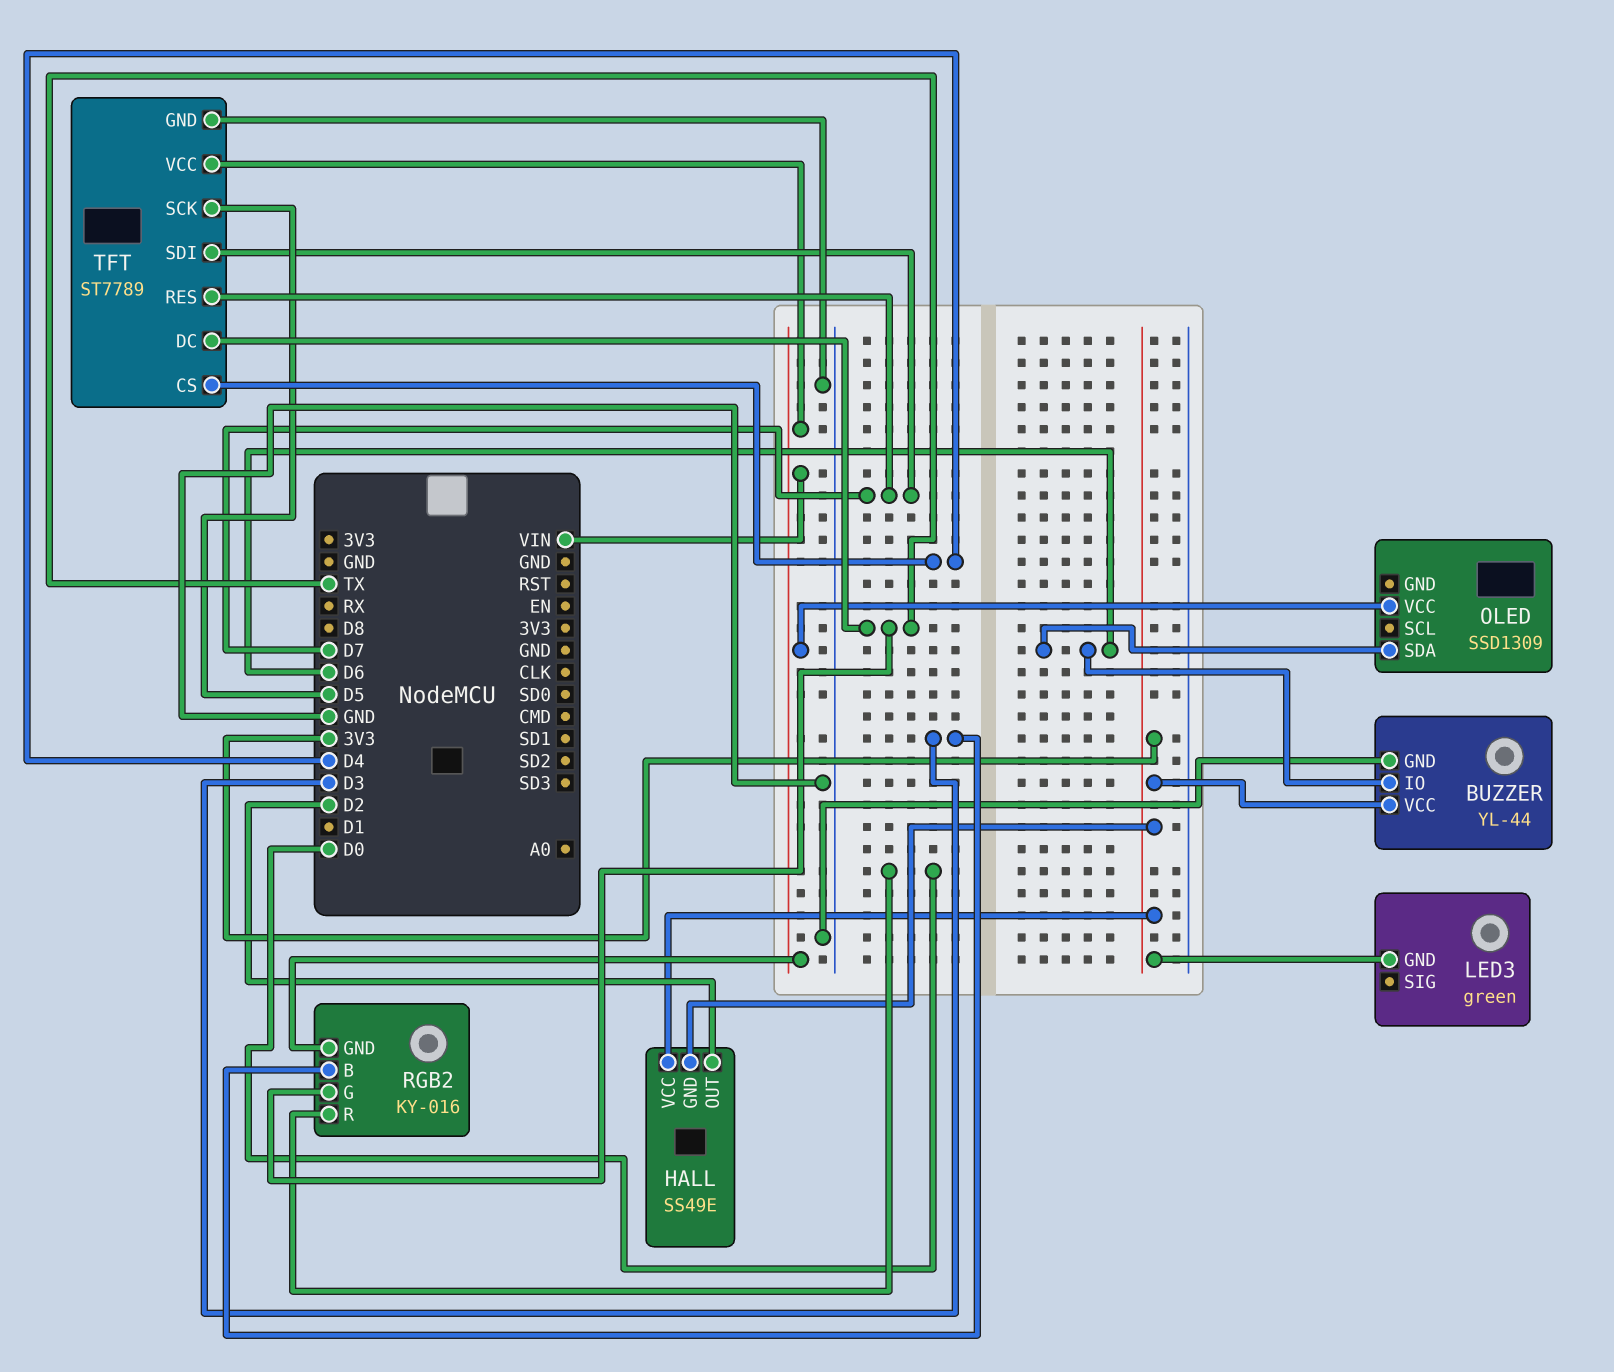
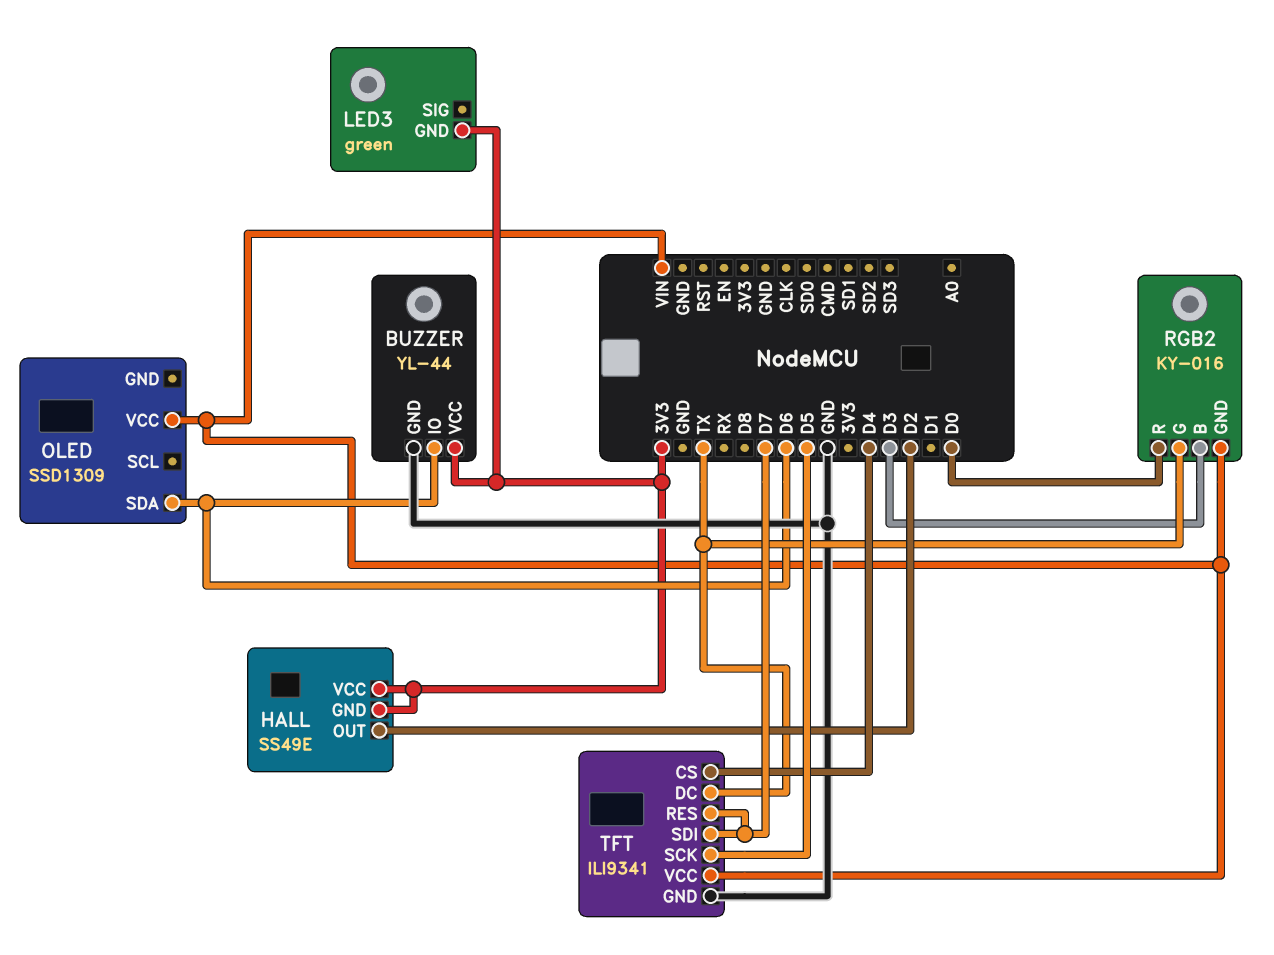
TFT: ST7789 -> ILI9341

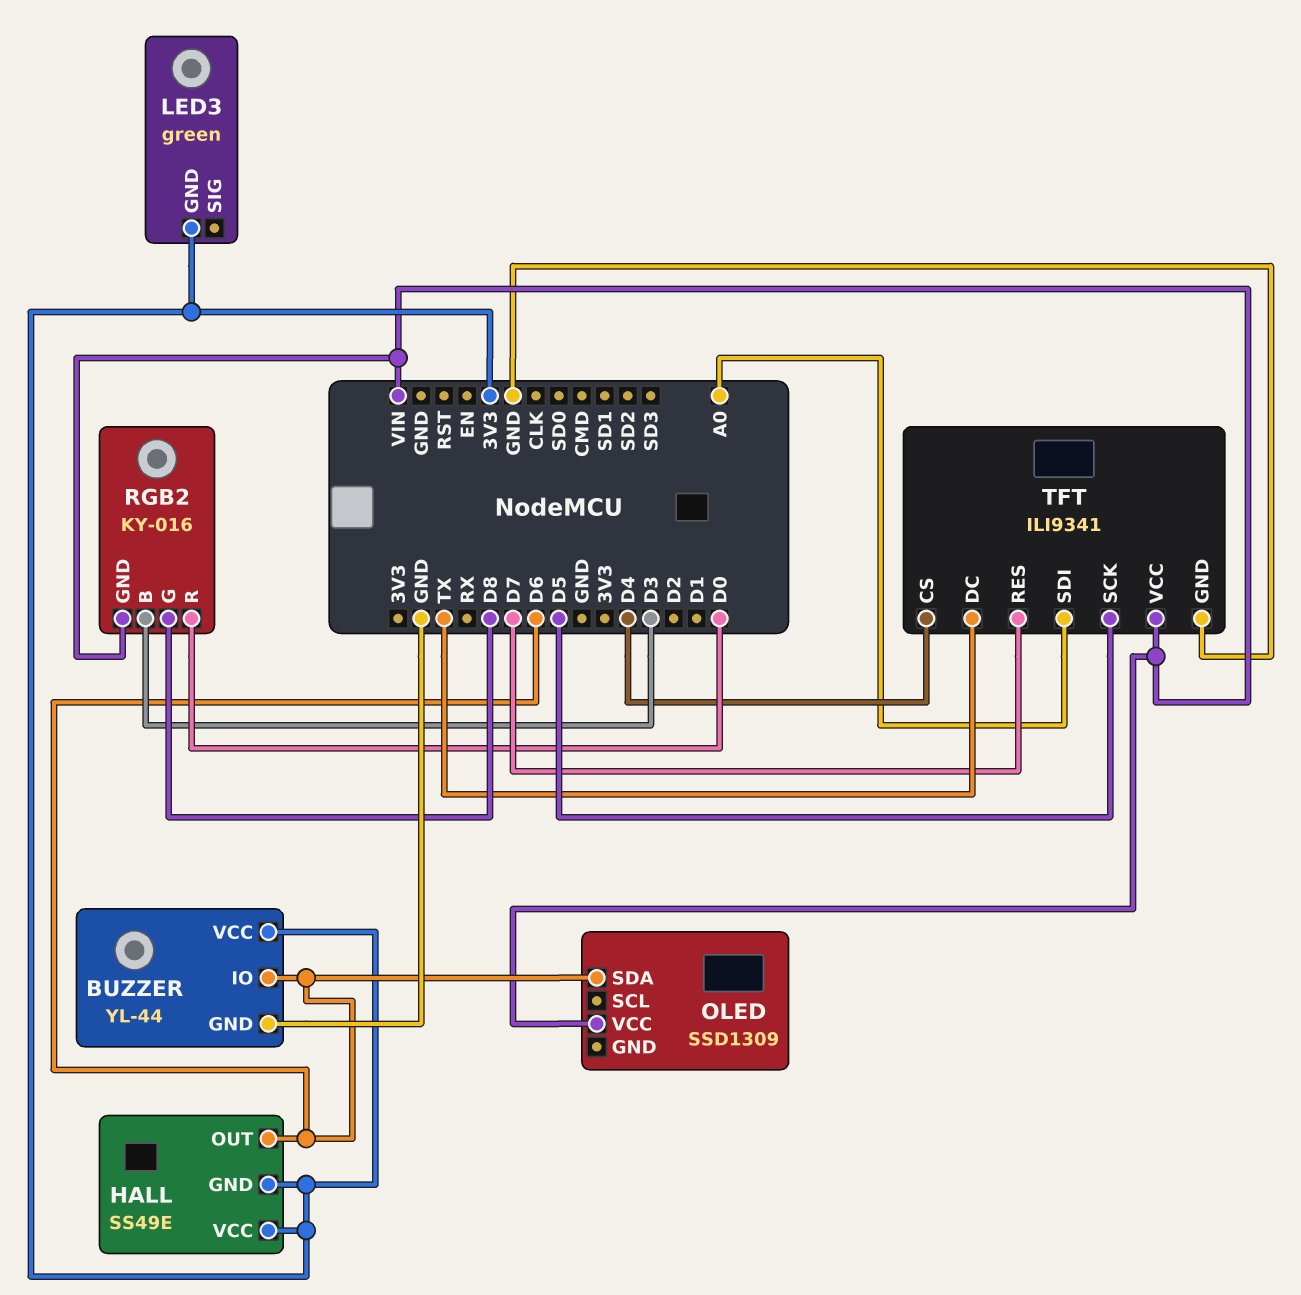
HALL pin OUT: D2 -> D6
RGB2 pin G: TX -> D8
TFT pin SDI: D7 -> A0

